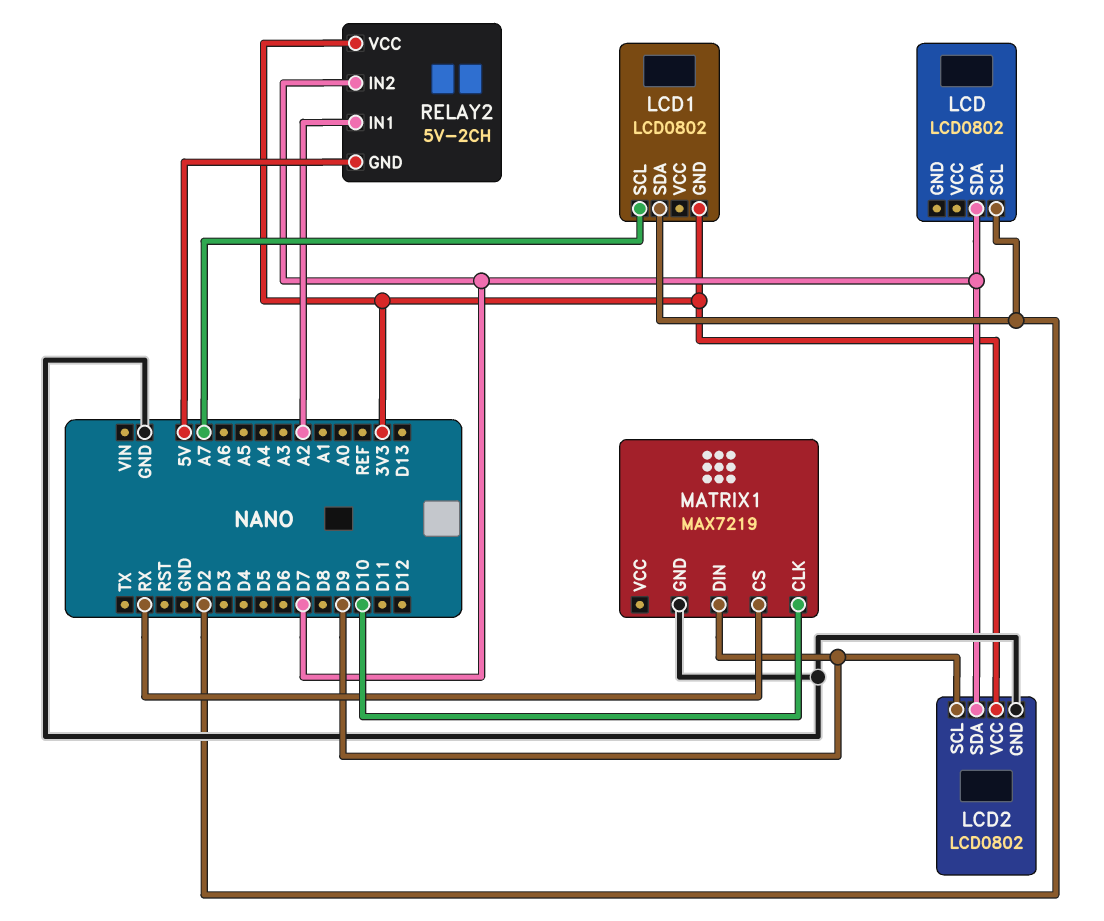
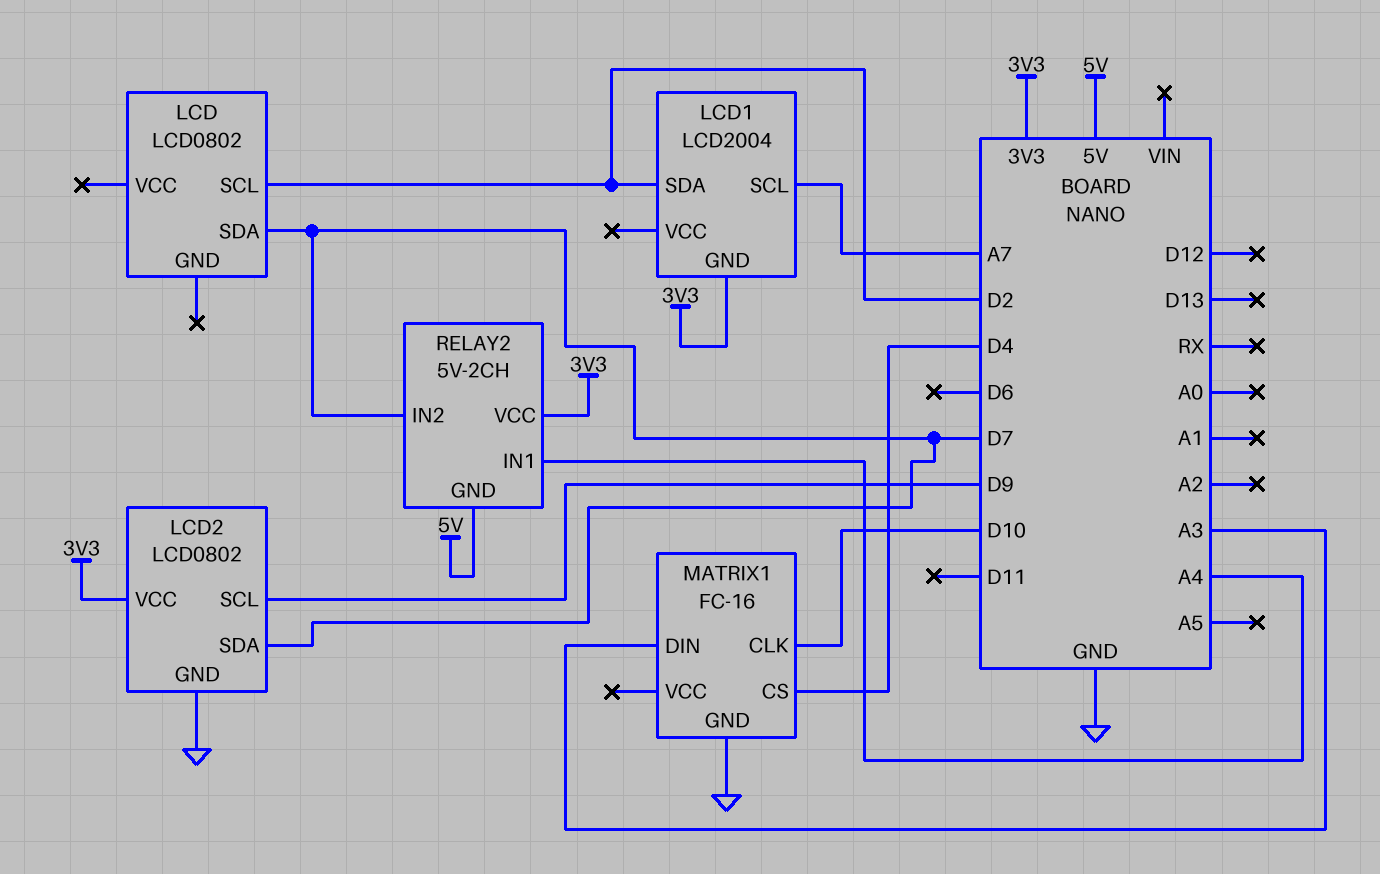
LCD1: LCD0802 -> LCD2004
MATRIX1: MAX7219 -> FC-16
MATRIX1 pin CS: RX -> D4
MATRIX1 pin DIN: D9 -> A3
RELAY2 pin IN1: A2 -> A4

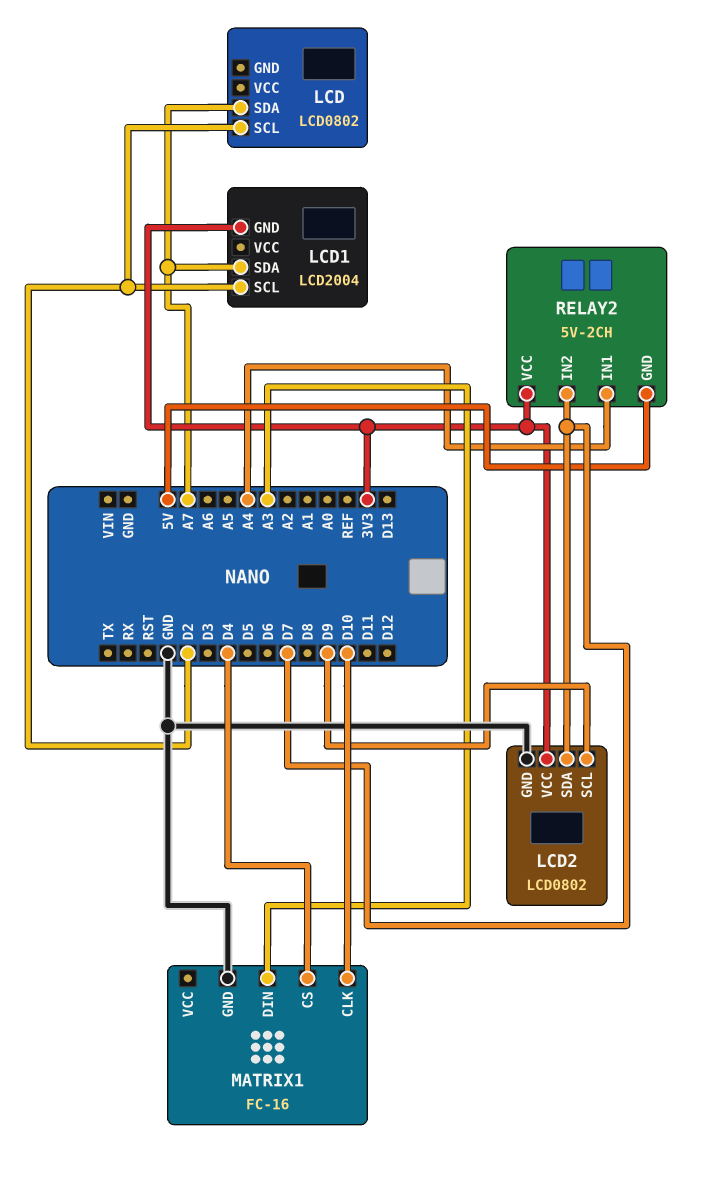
LCD pin SDA: D7 -> A7
LCD1 pin SCL: A7 -> D2
LCD1 pin SDA: D2 -> A7

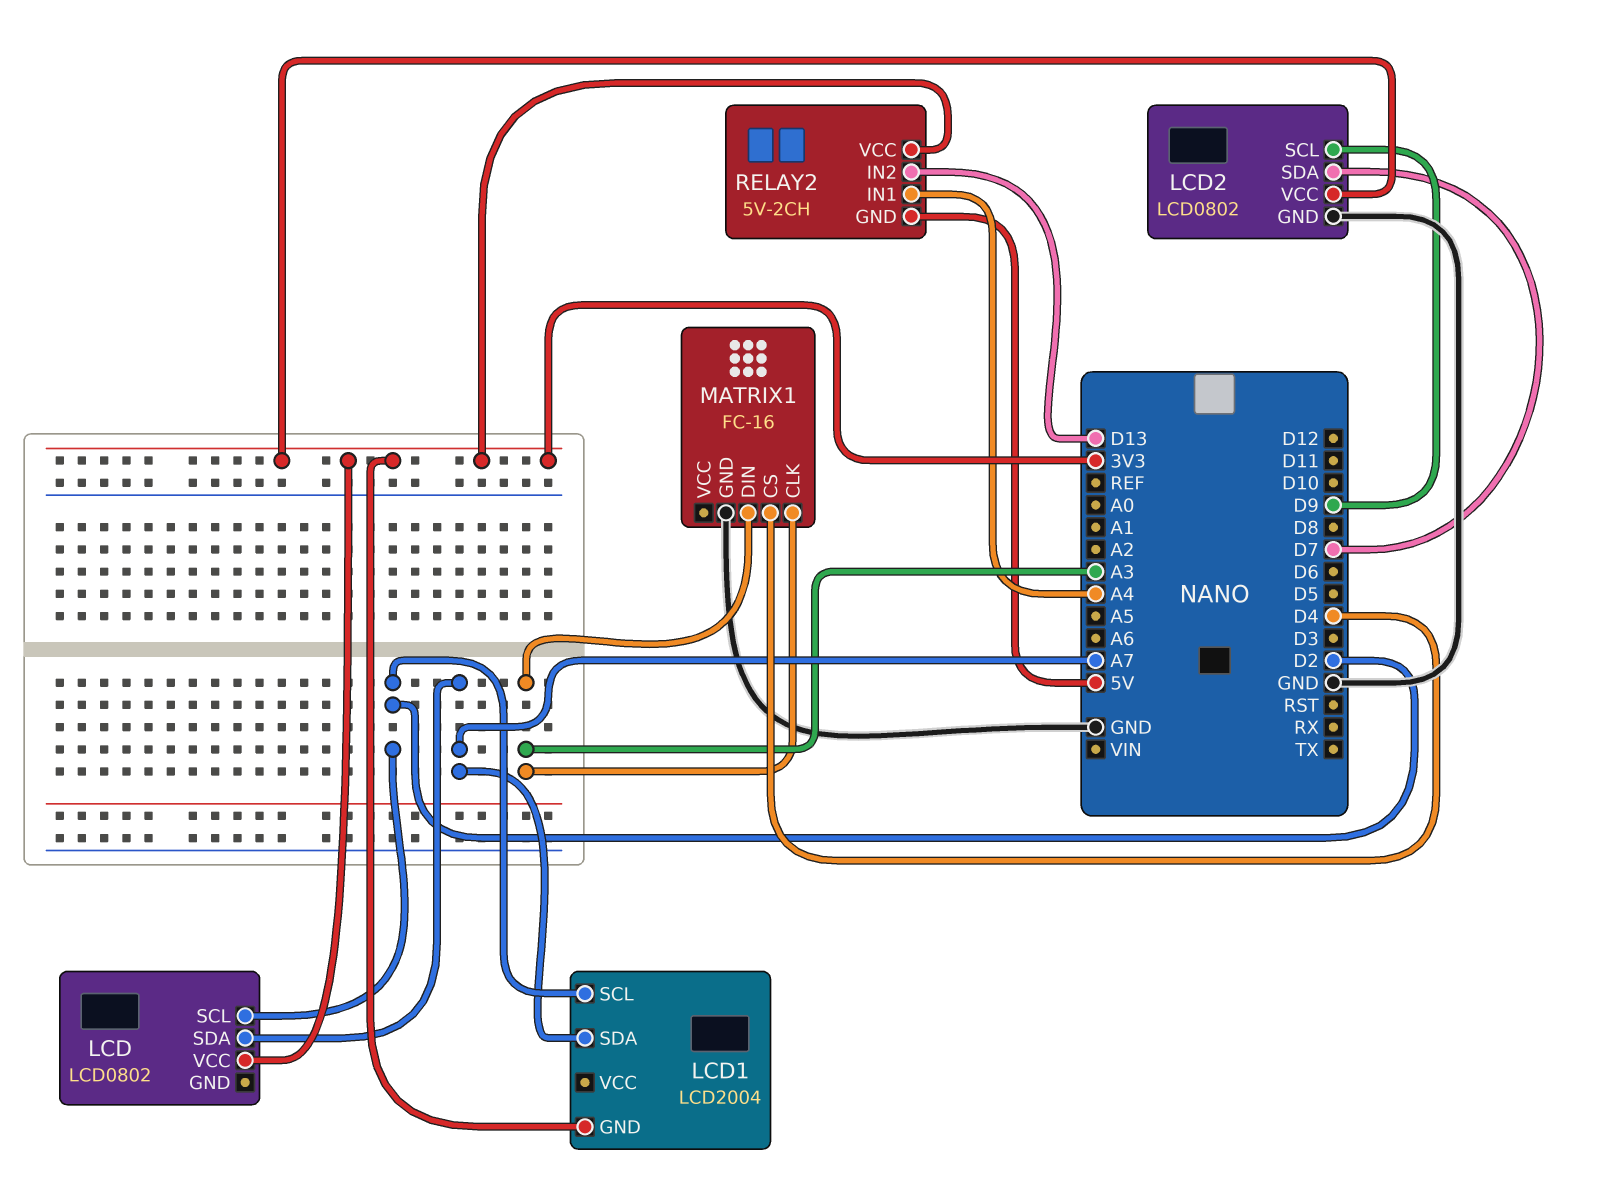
LCD pin VCC: none -> 3V3
MATRIX1 pin CLK: D10 -> A3
RELAY2 pin IN2: D7 -> D13

